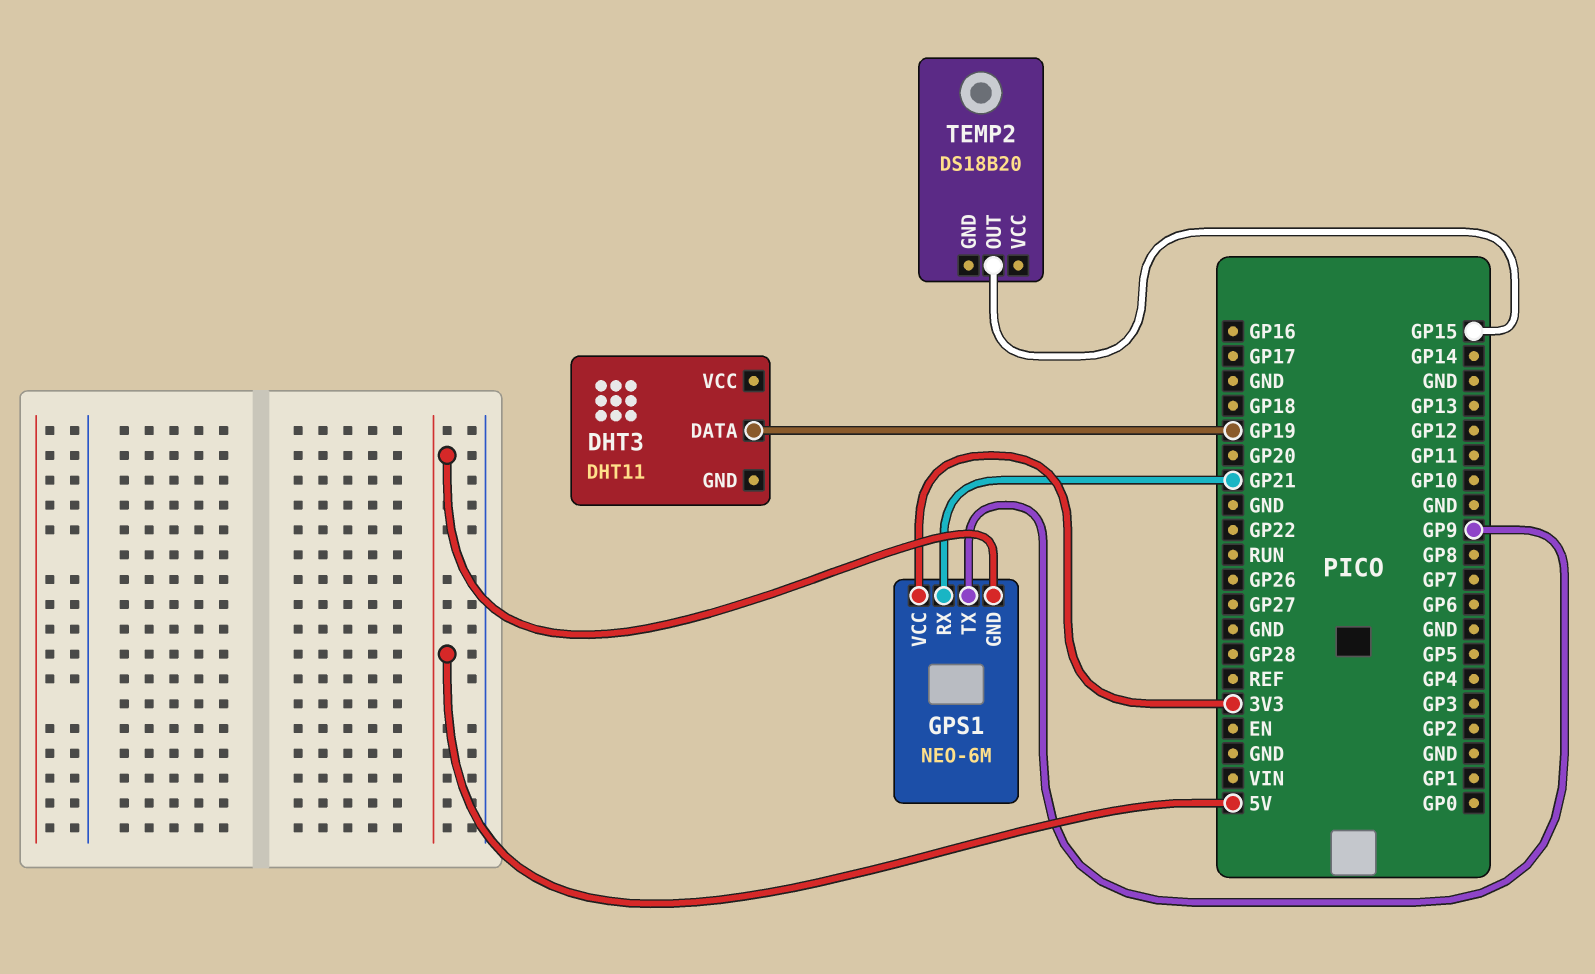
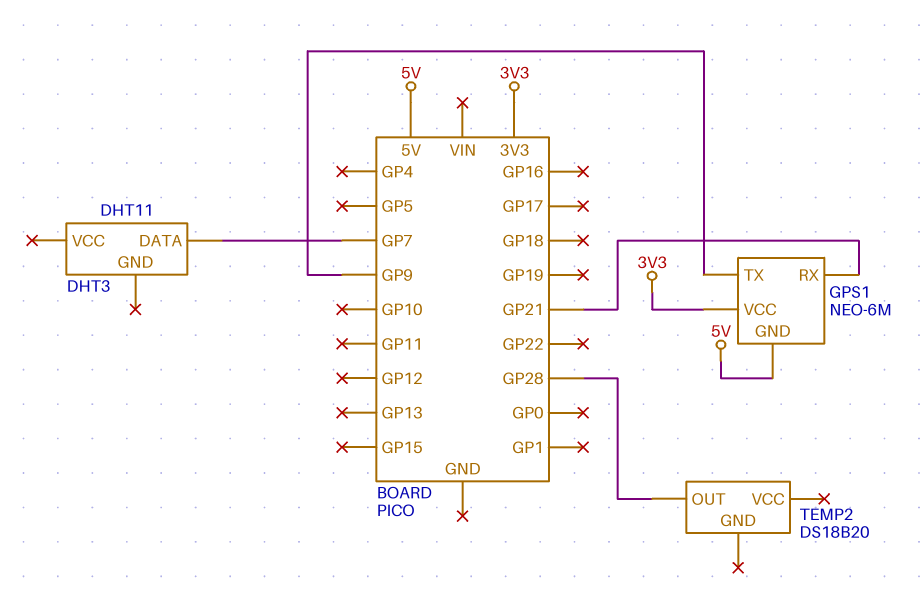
DHT3 pin DATA: GP19 -> GP7
TEMP2 pin OUT: GP15 -> GP28

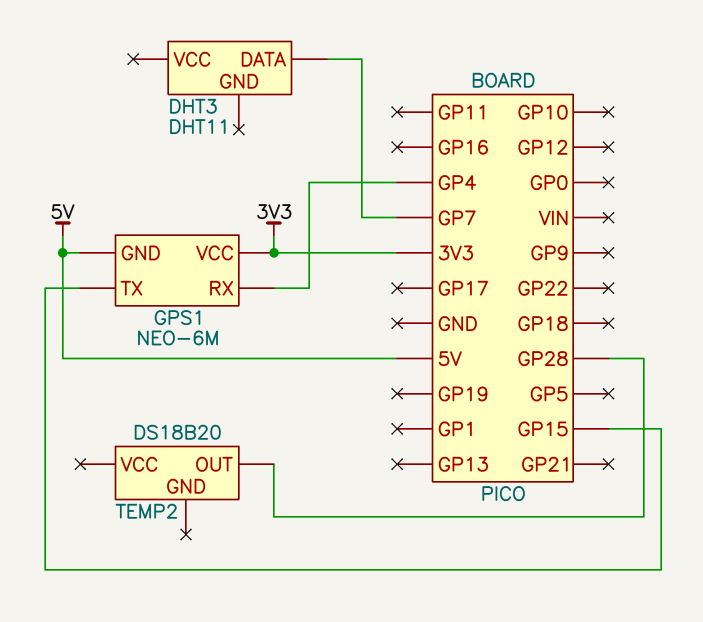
GPS1 pin RX: GP21 -> GP4
GPS1 pin TX: GP9 -> GP15

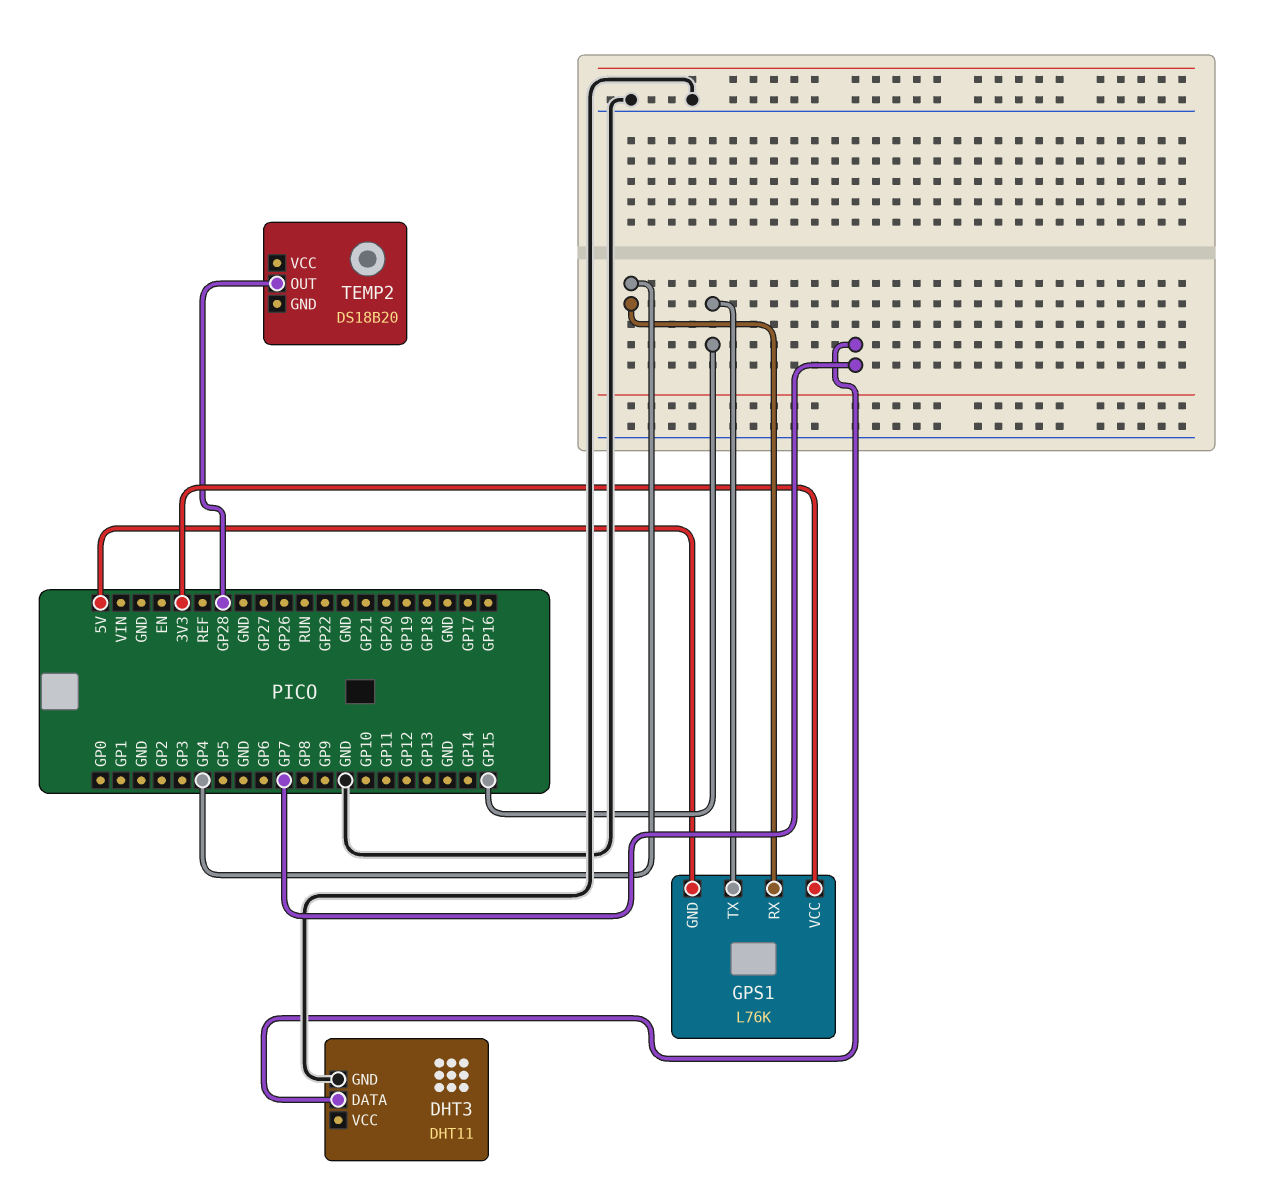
DHT3 pin GND: none -> GND
GPS1: NEO-6M -> L76K

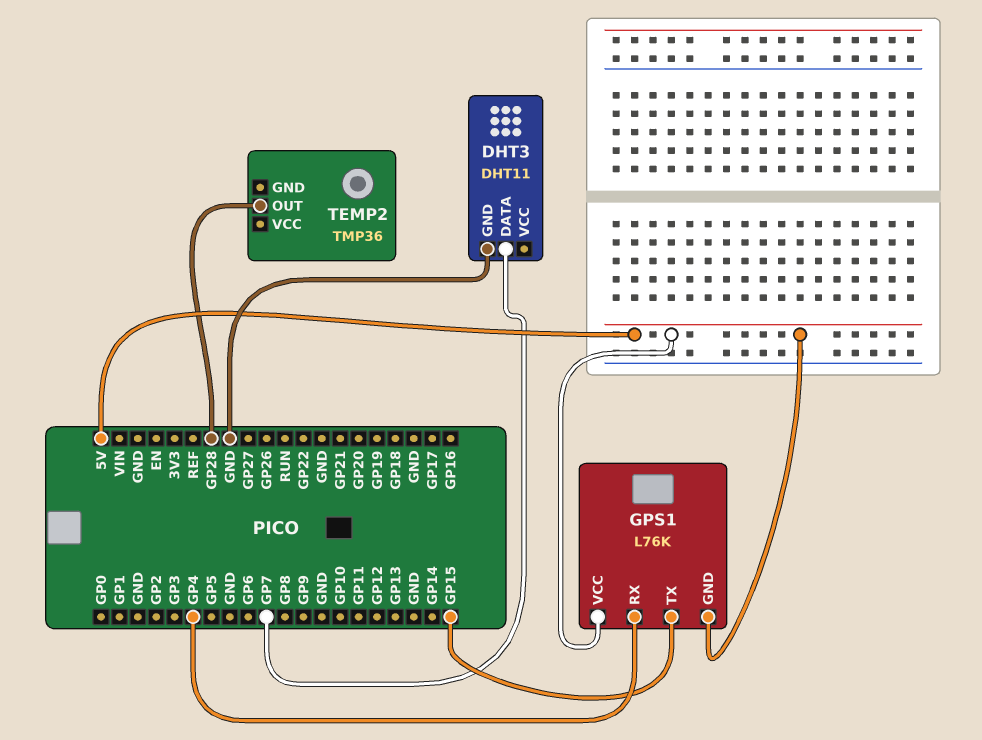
GPS1 pin VCC: 3V3 -> 5V
TEMP2: DS18B20 -> TMP36

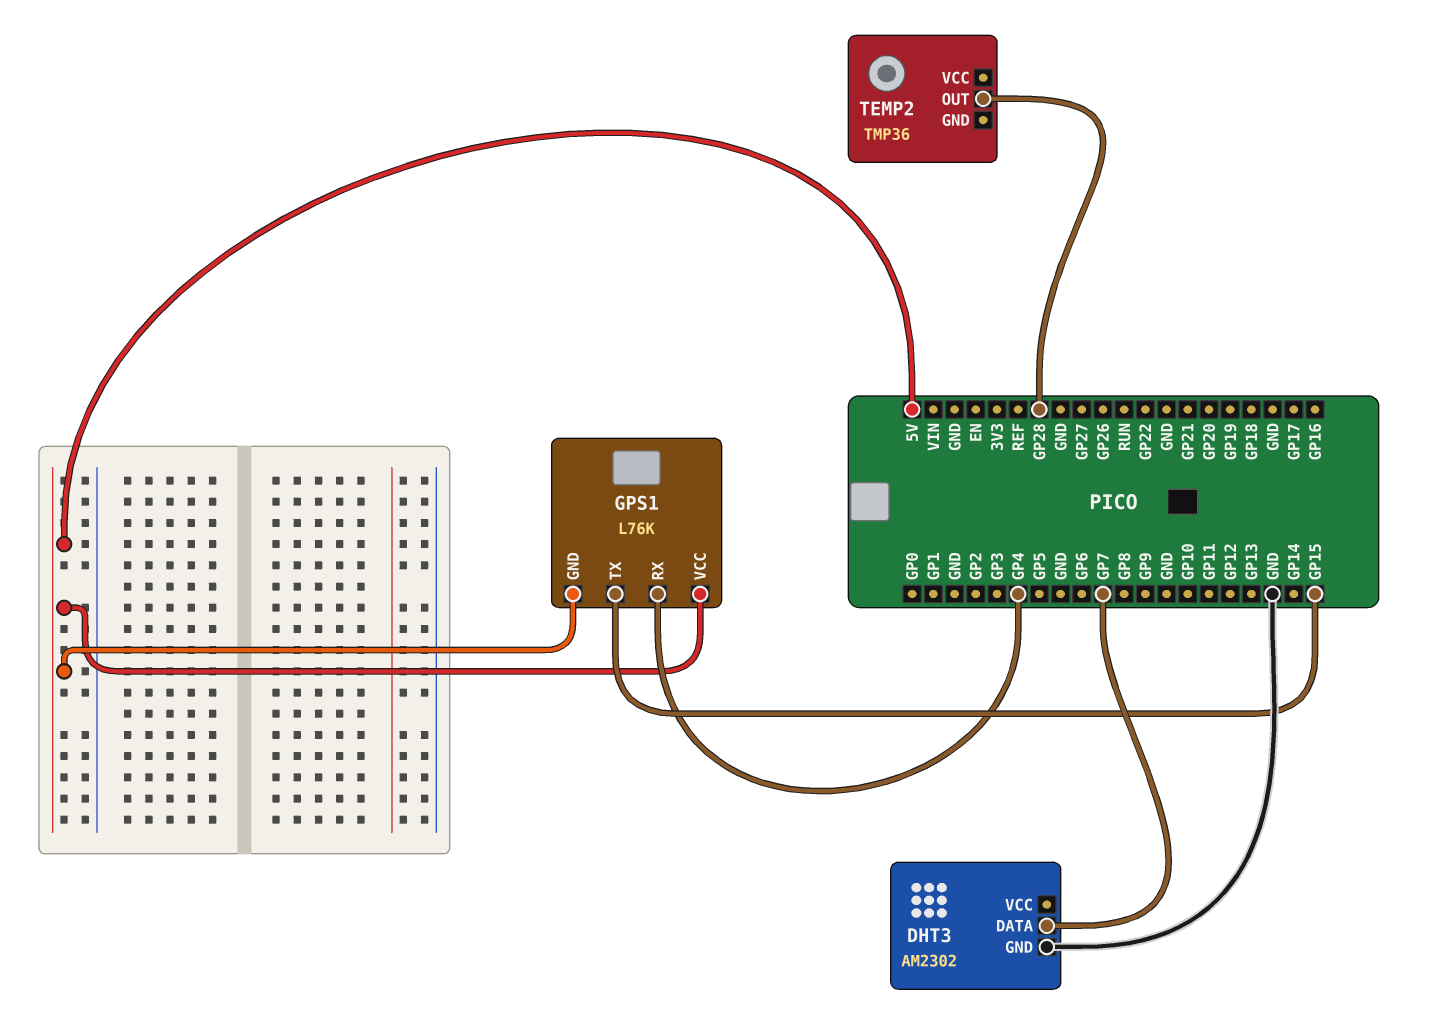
DHT3: DHT11 -> AM2302

